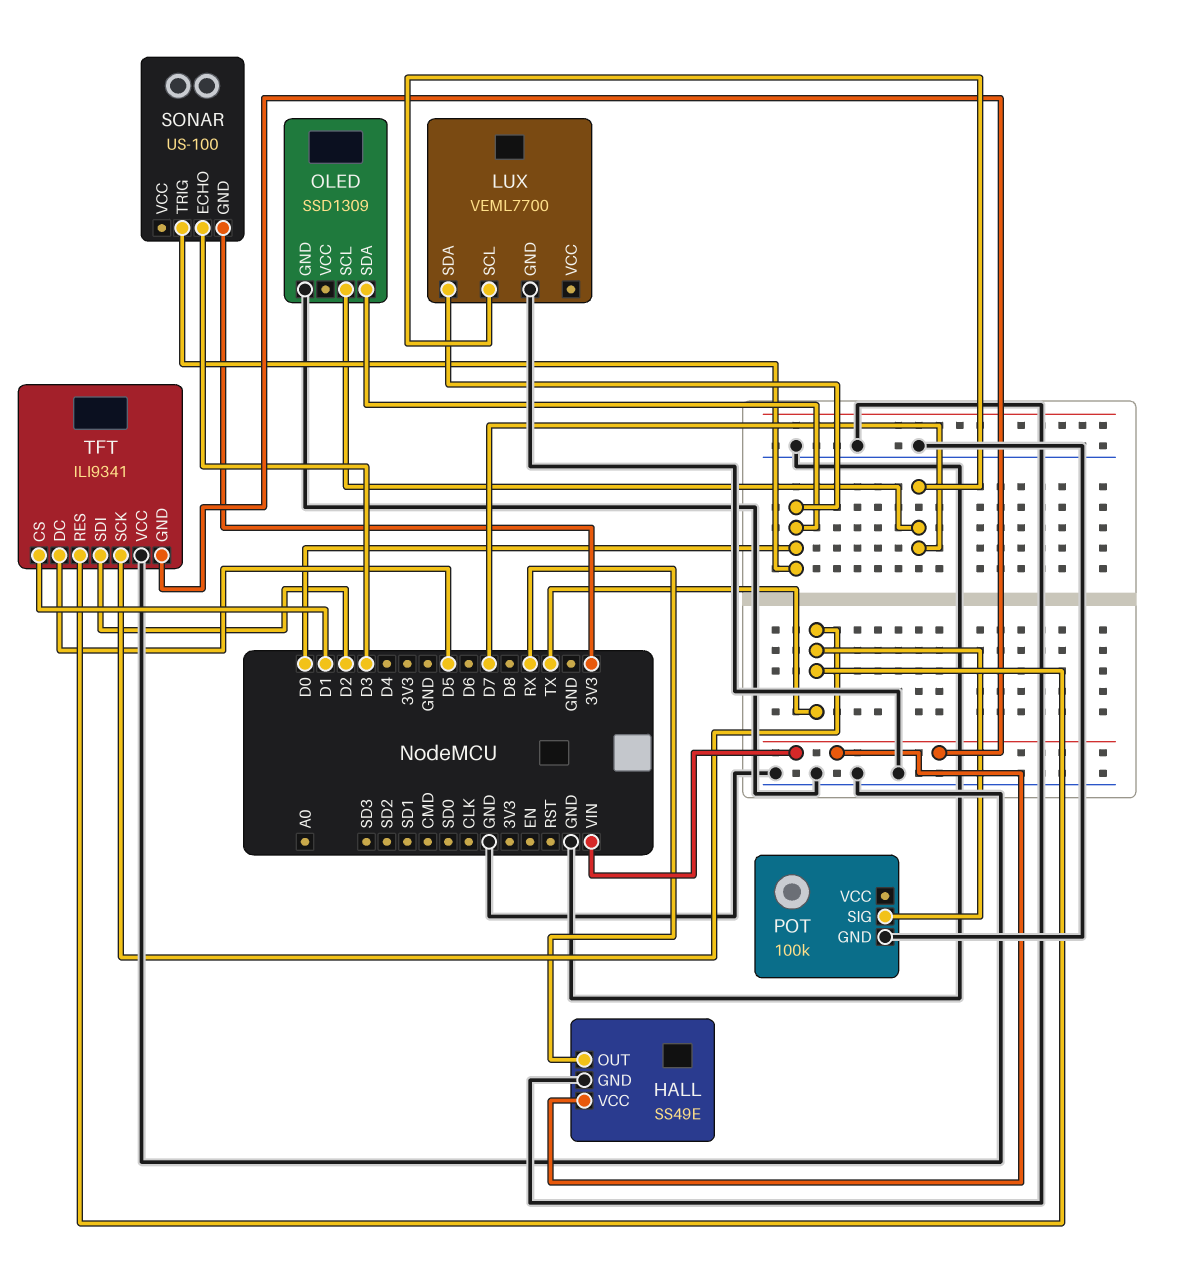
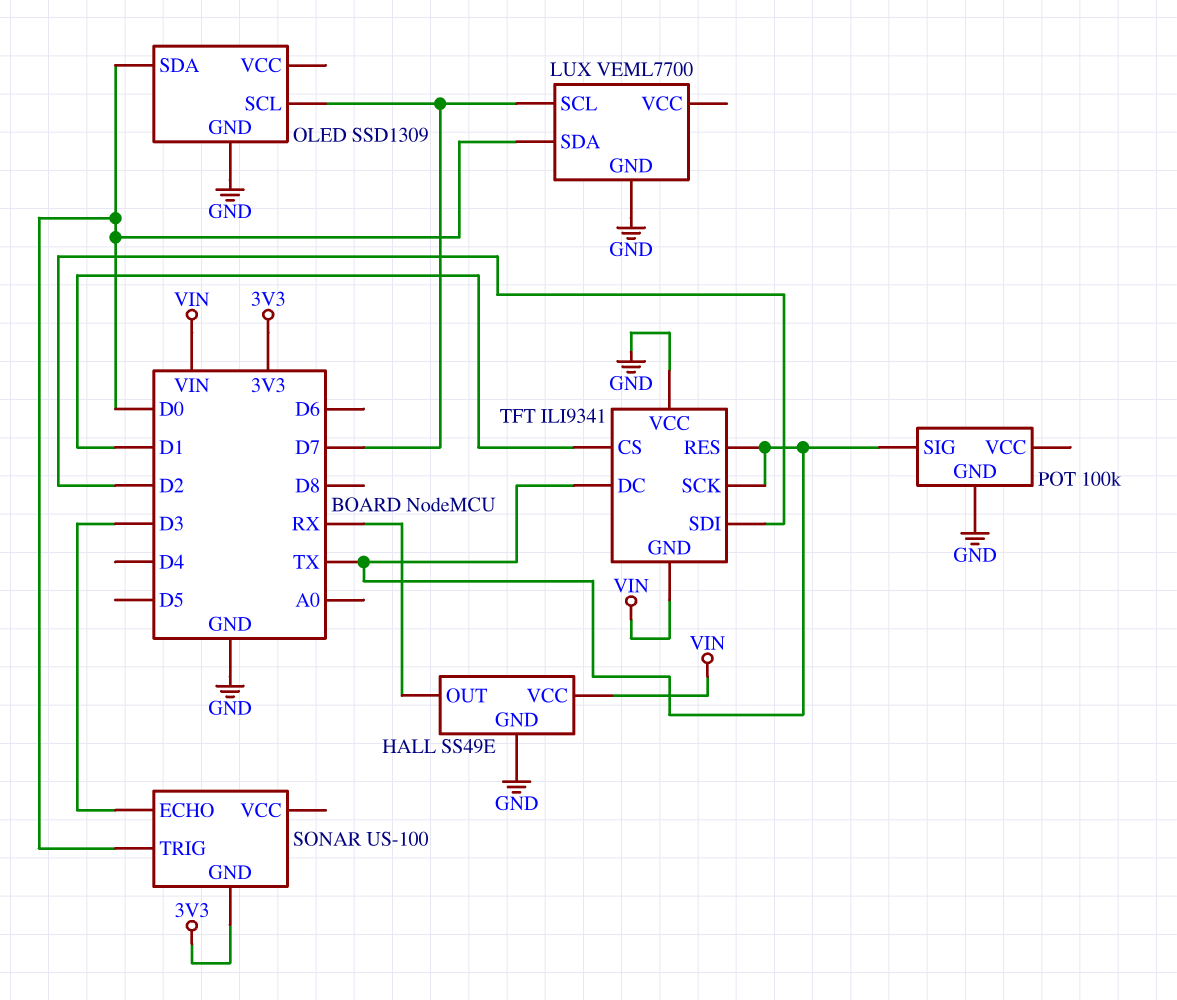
TFT pin DC: D5 -> TX

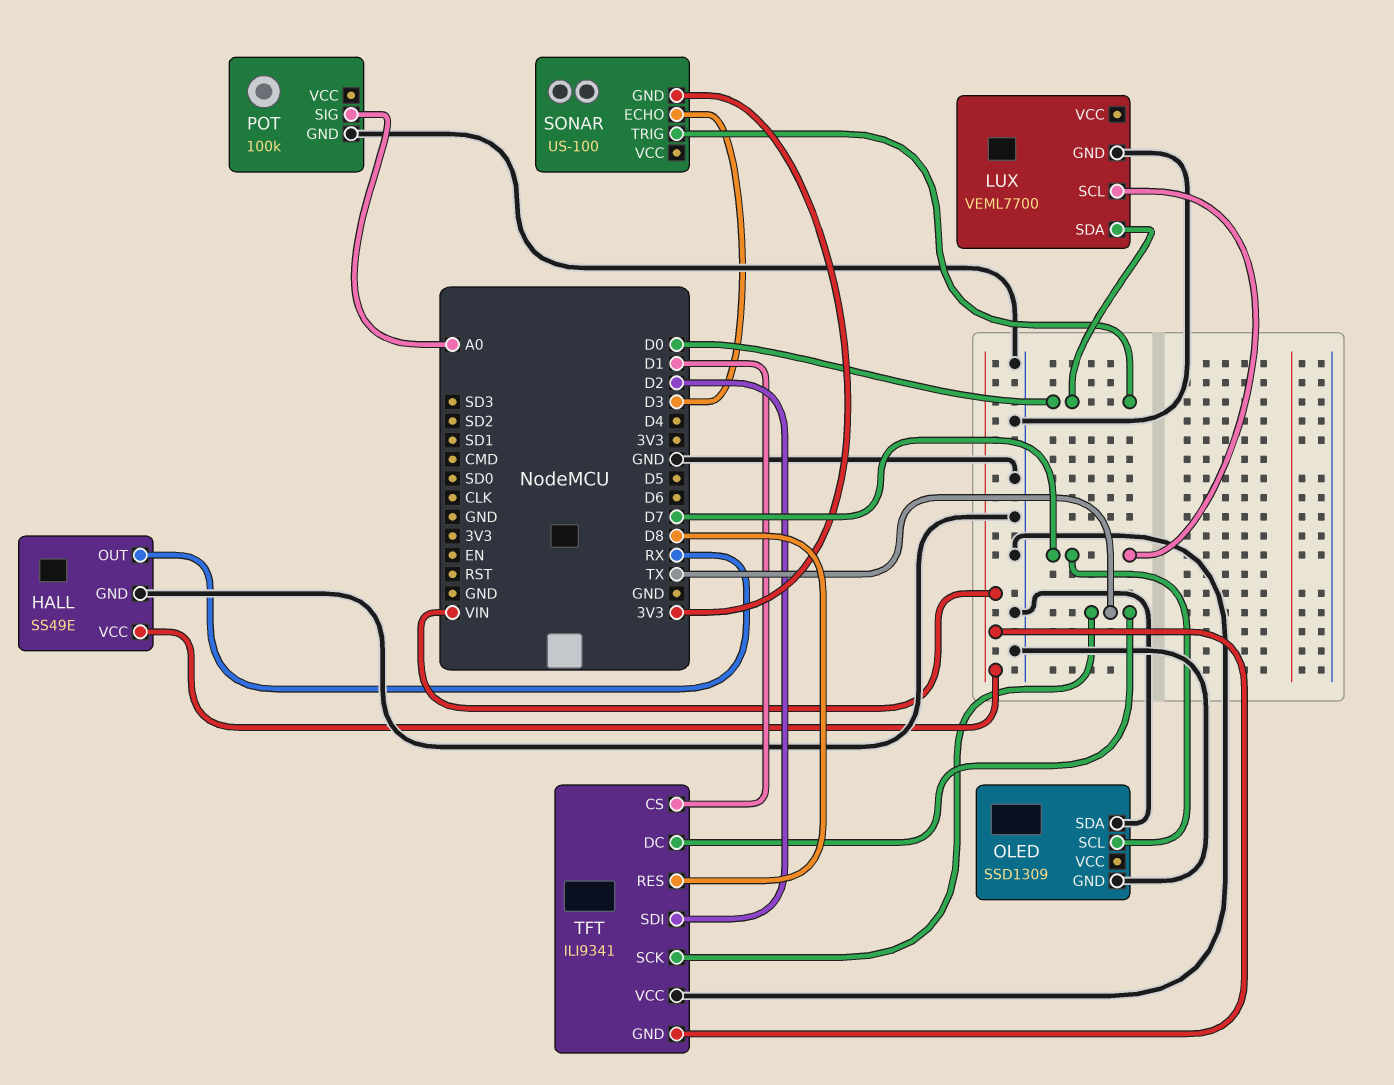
OLED pin SDA: D0 -> GND
POT pin SIG: TX -> A0
TFT pin RES: TX -> D8

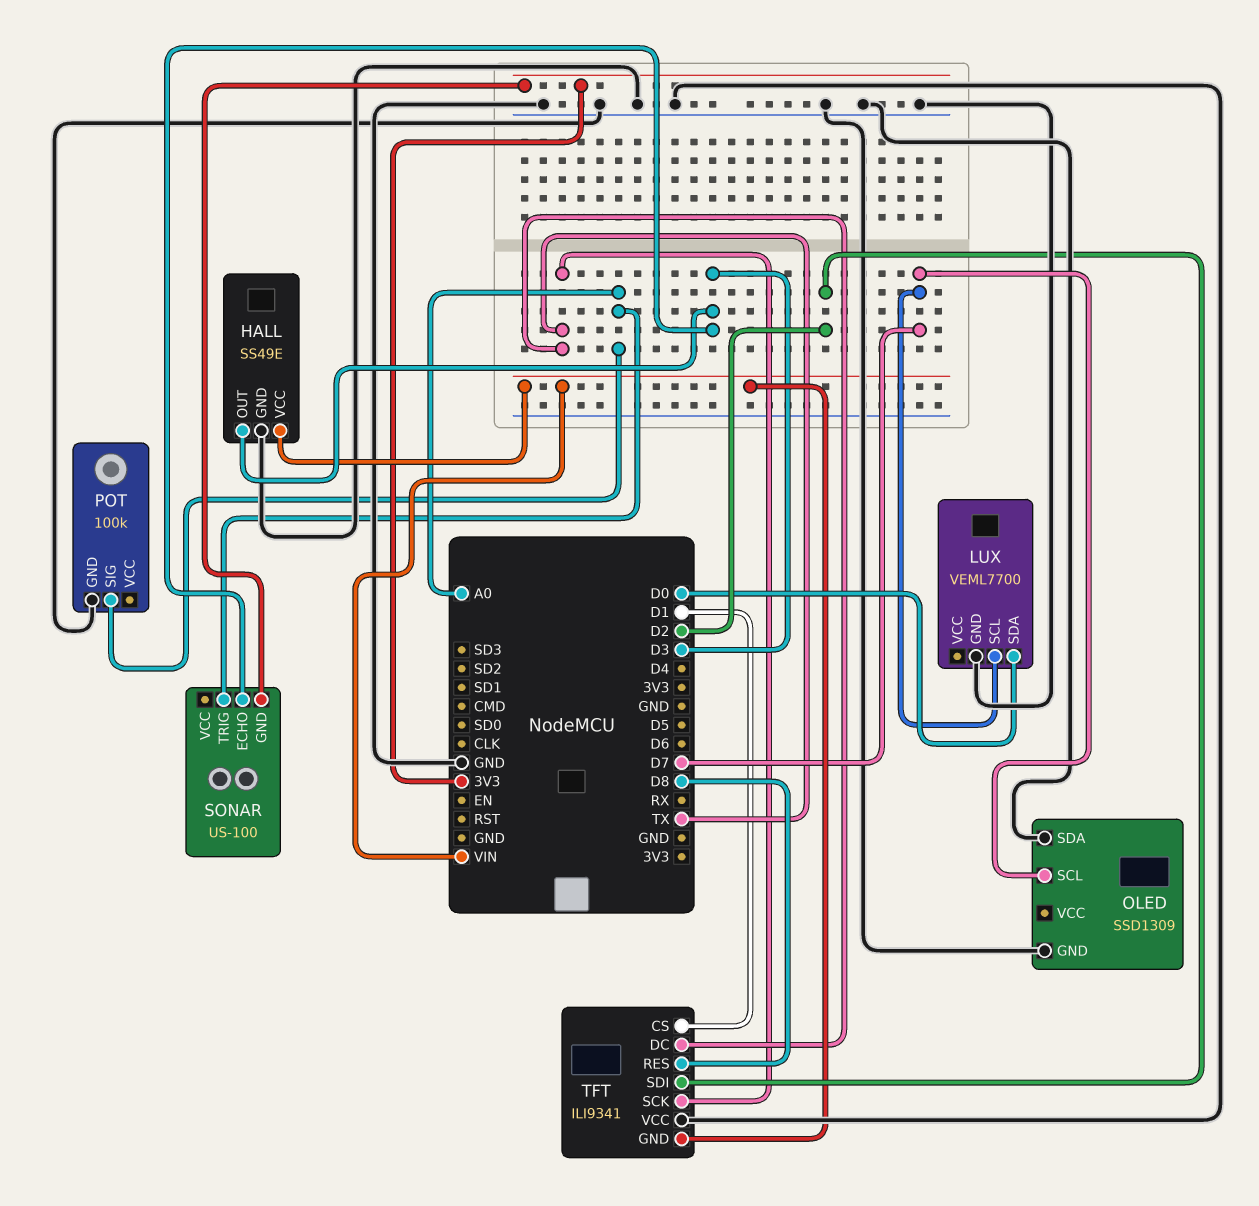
HALL pin OUT: RX -> D3
SONAR pin TRIG: D0 -> A0

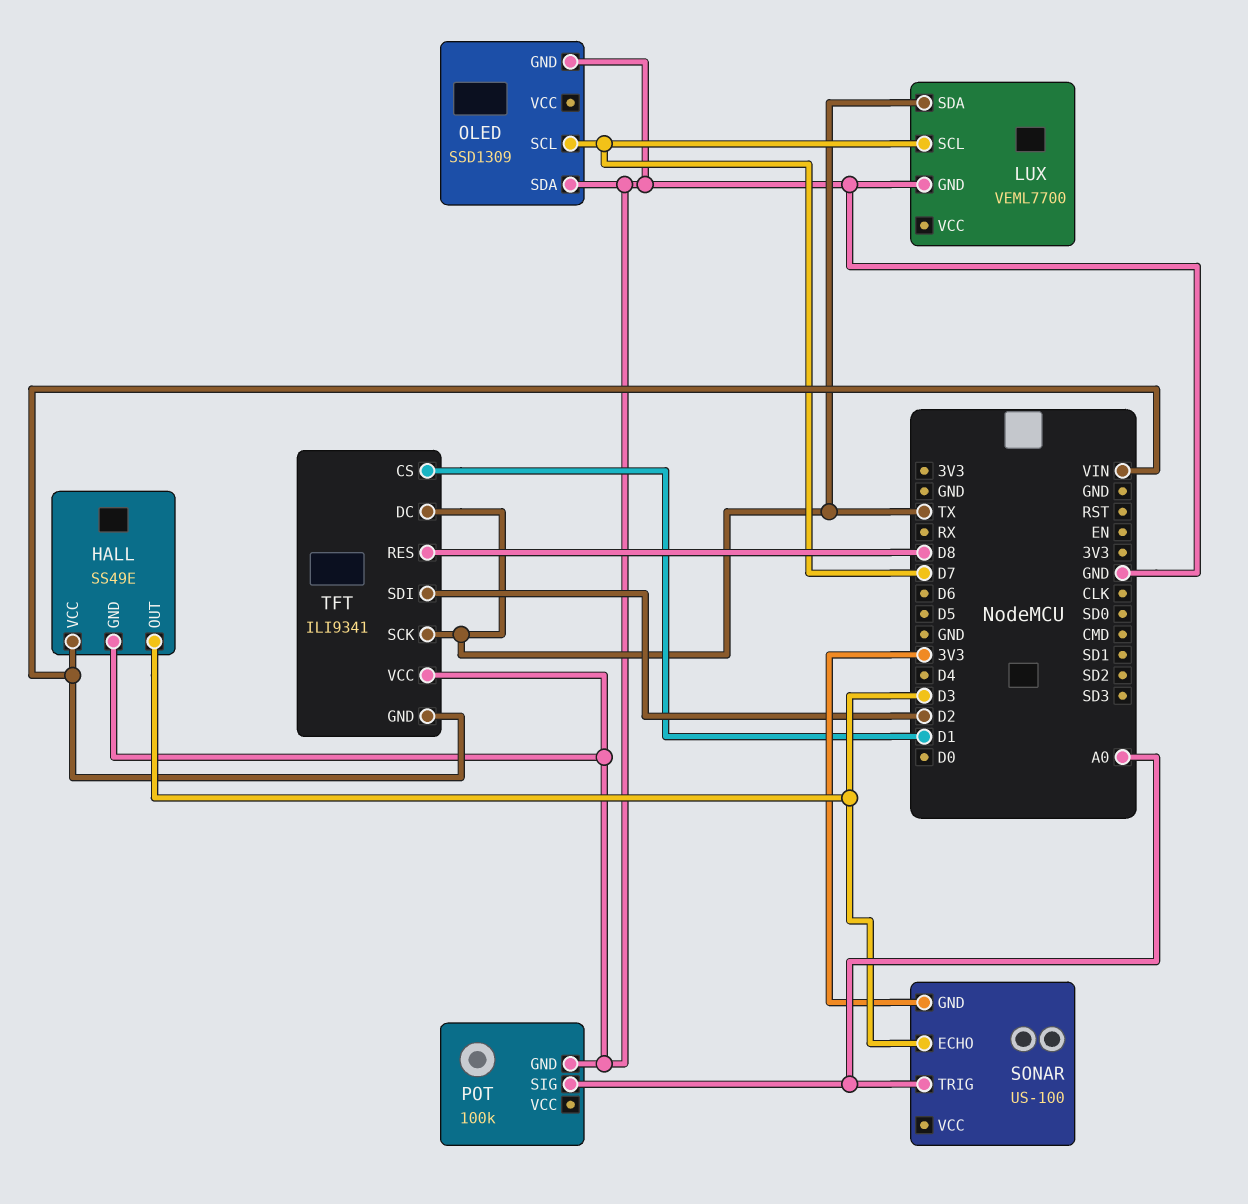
LUX pin SDA: D0 -> TX

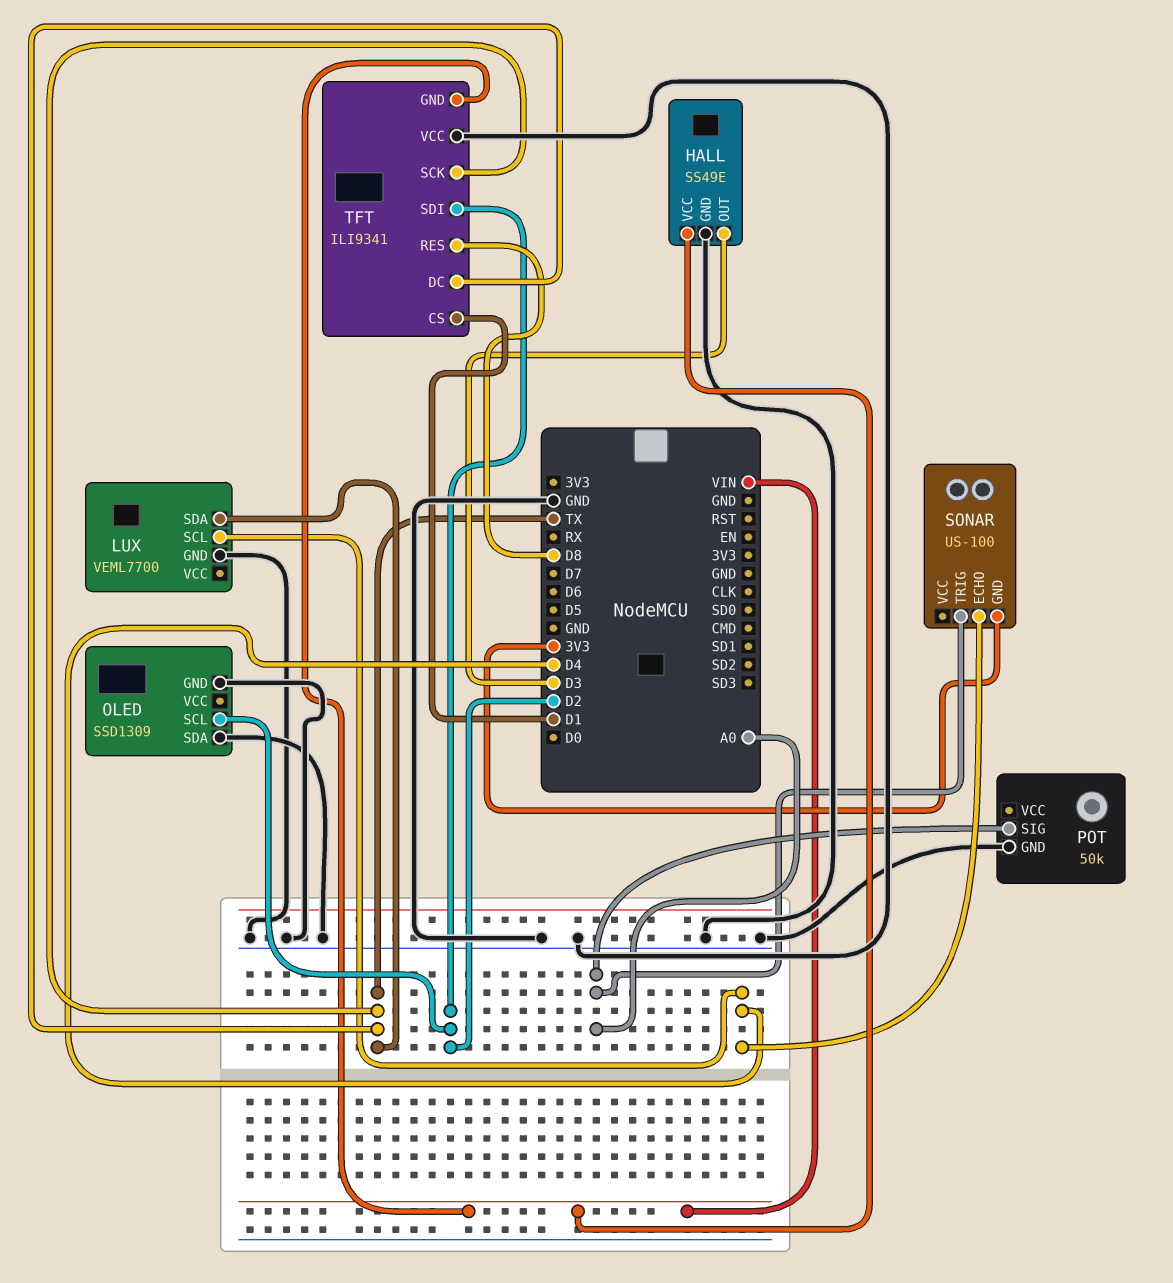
LUX pin SCL: D7 -> D4
OLED pin SCL: D7 -> D2
POT: 100k -> 50k
SONAR pin ECHO: D3 -> D4

